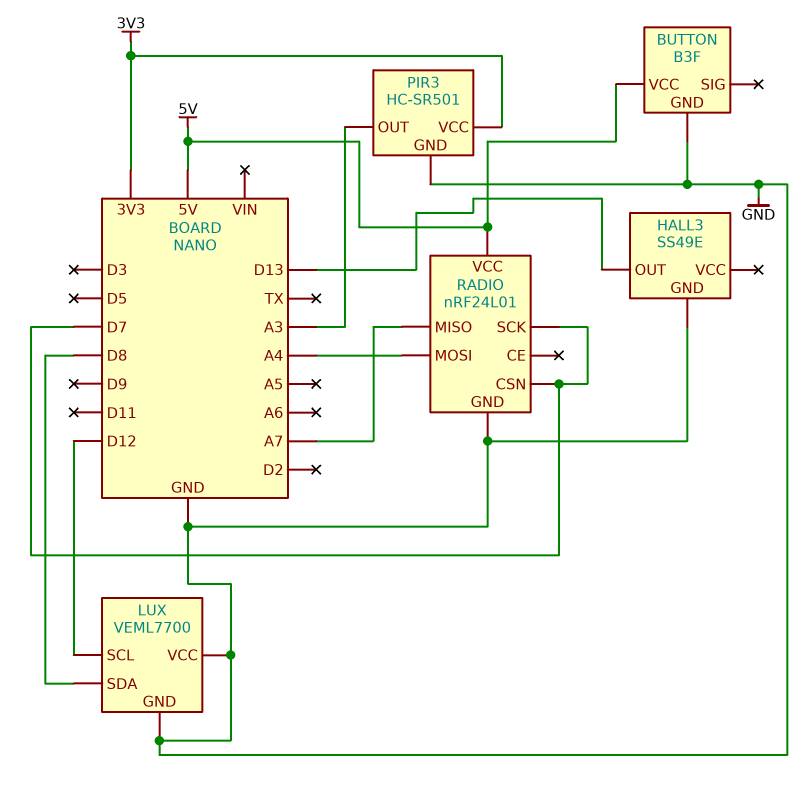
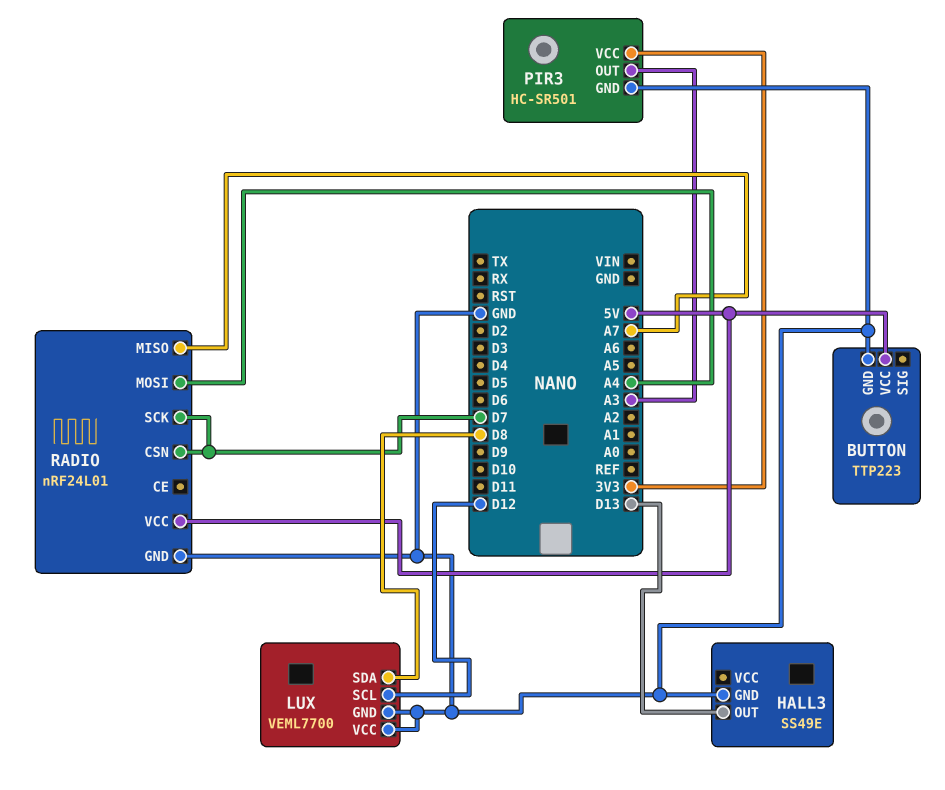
BUTTON: B3F -> TTP223

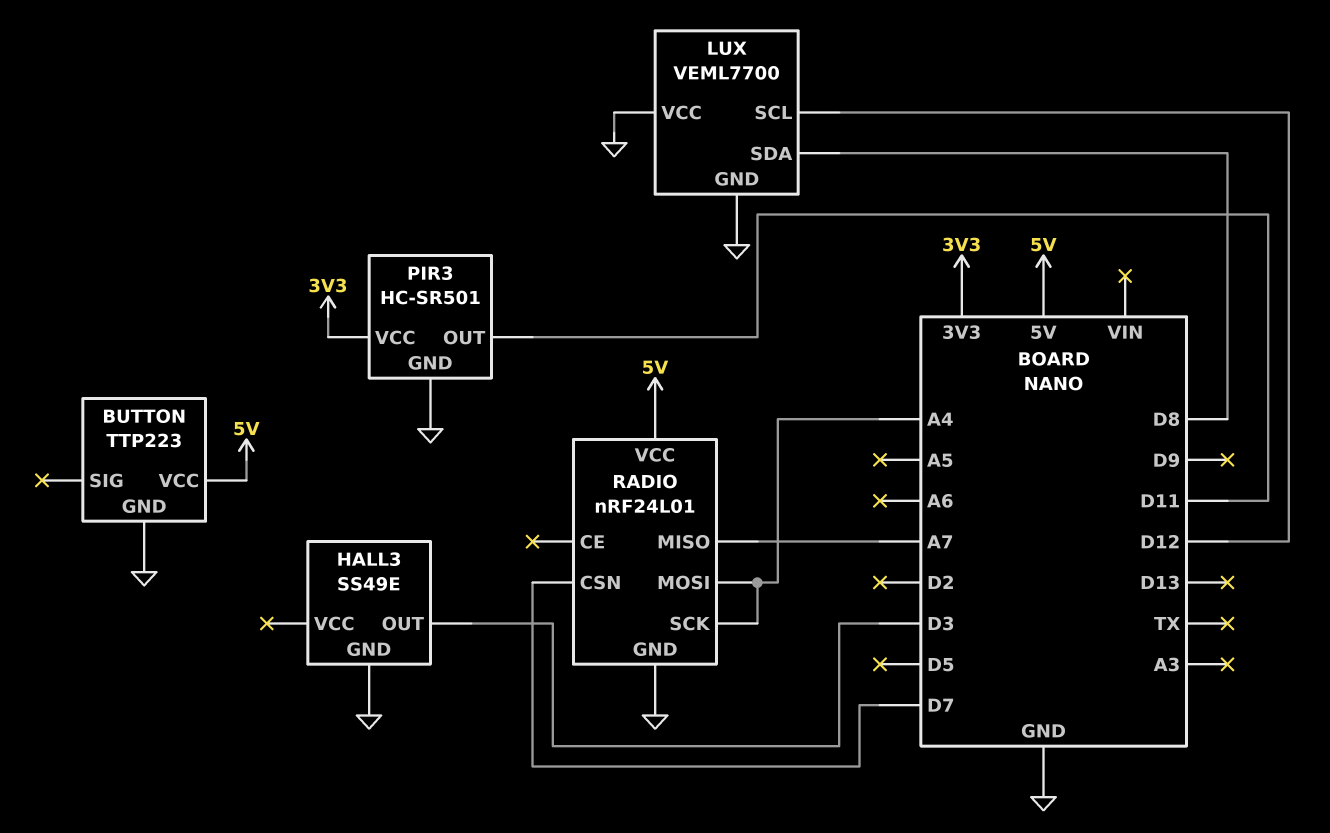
HALL3 pin OUT: D13 -> D3
PIR3 pin OUT: A3 -> D11
RADIO pin SCK: D7 -> A4

